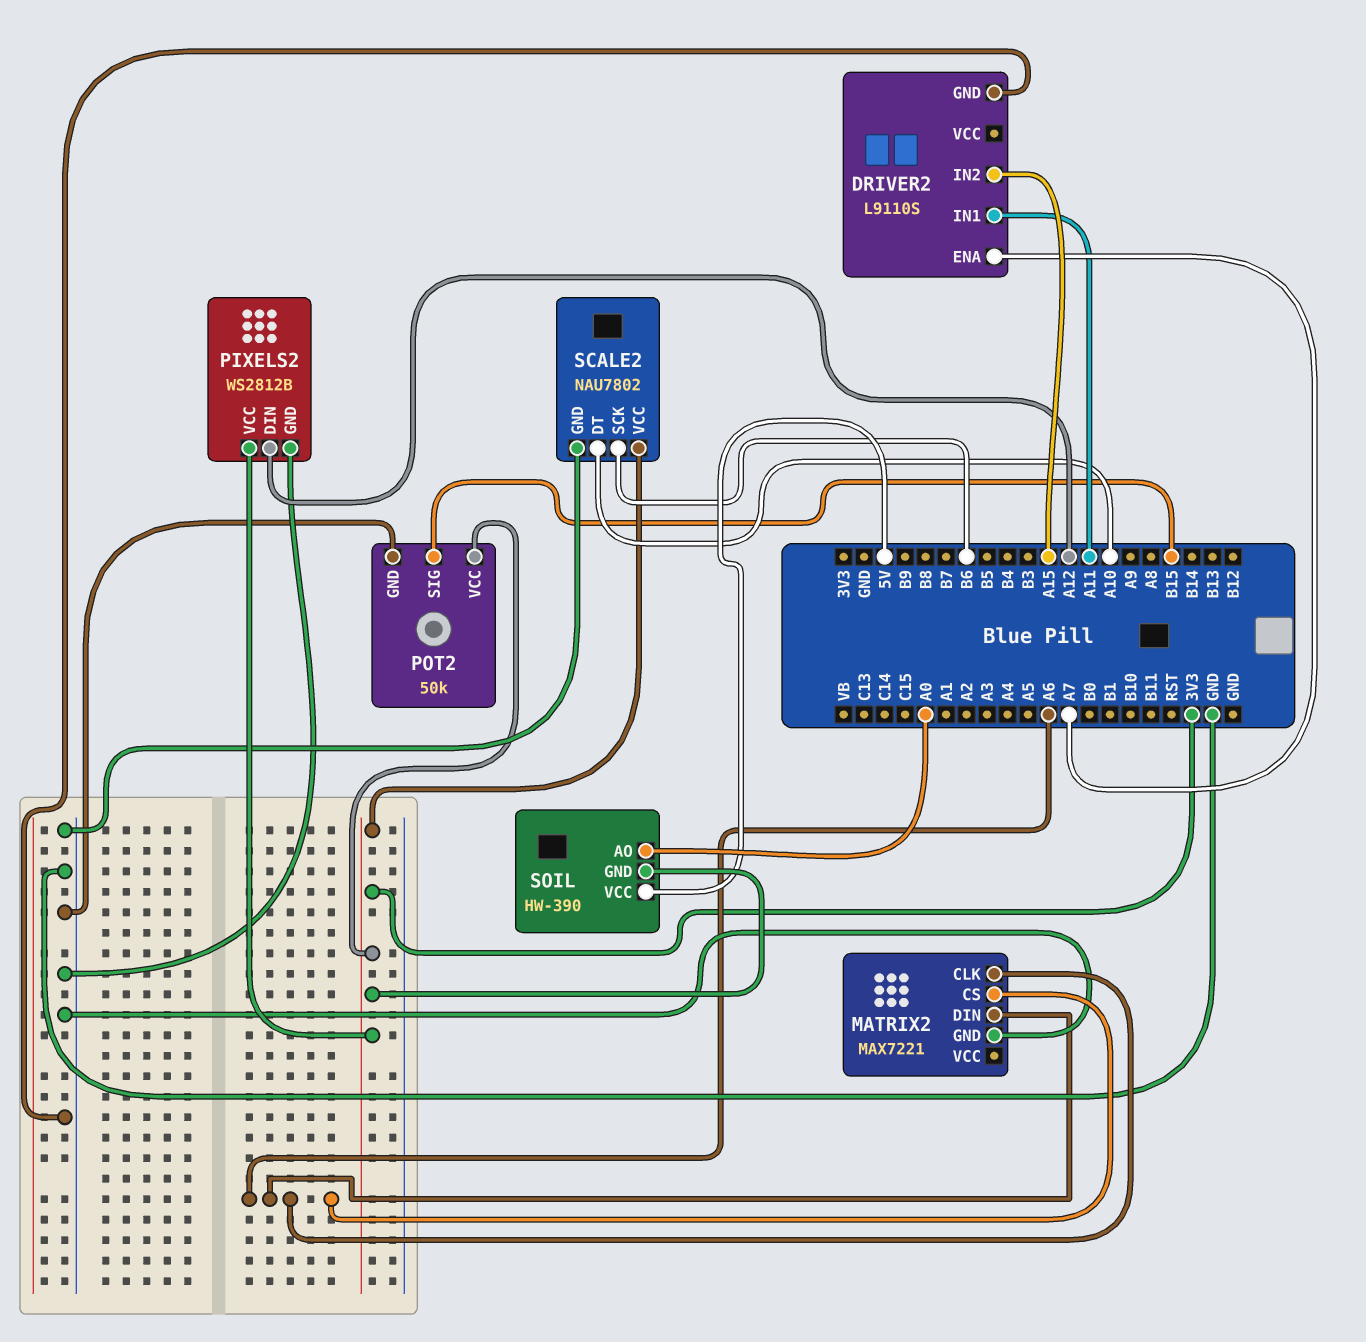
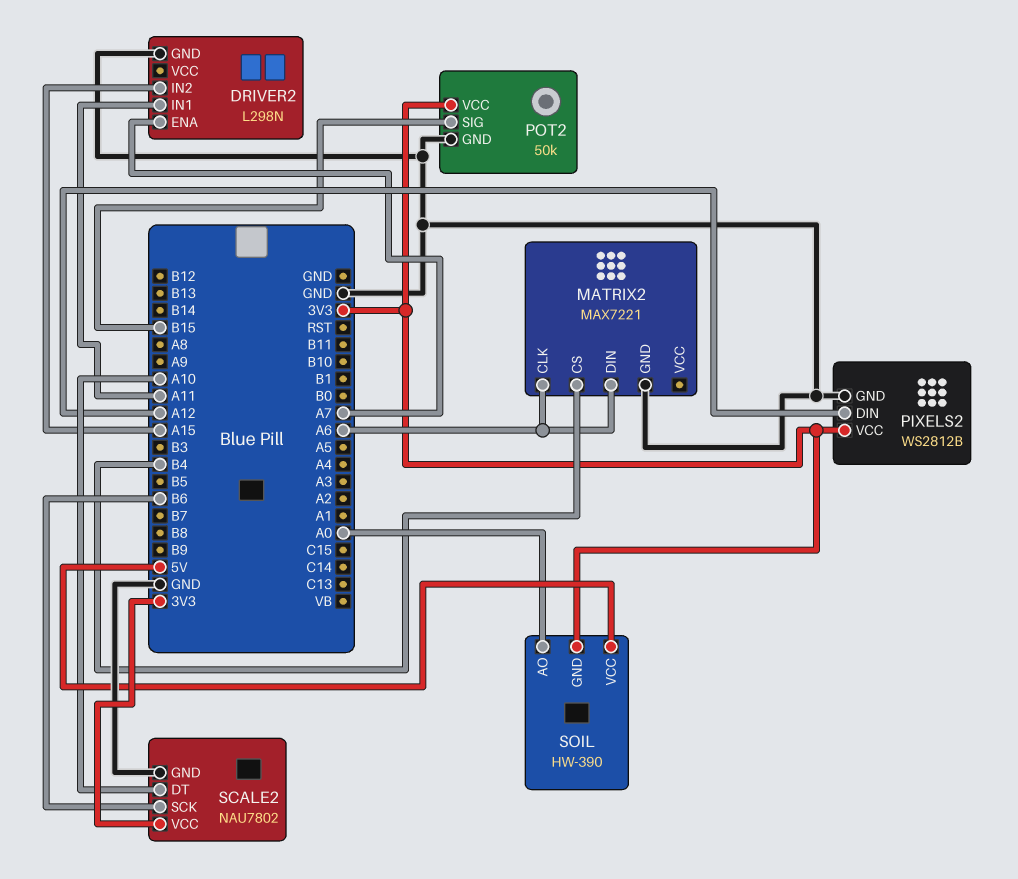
DRIVER2: L9110S -> L298N
MATRIX2 pin CS: A6 -> B4

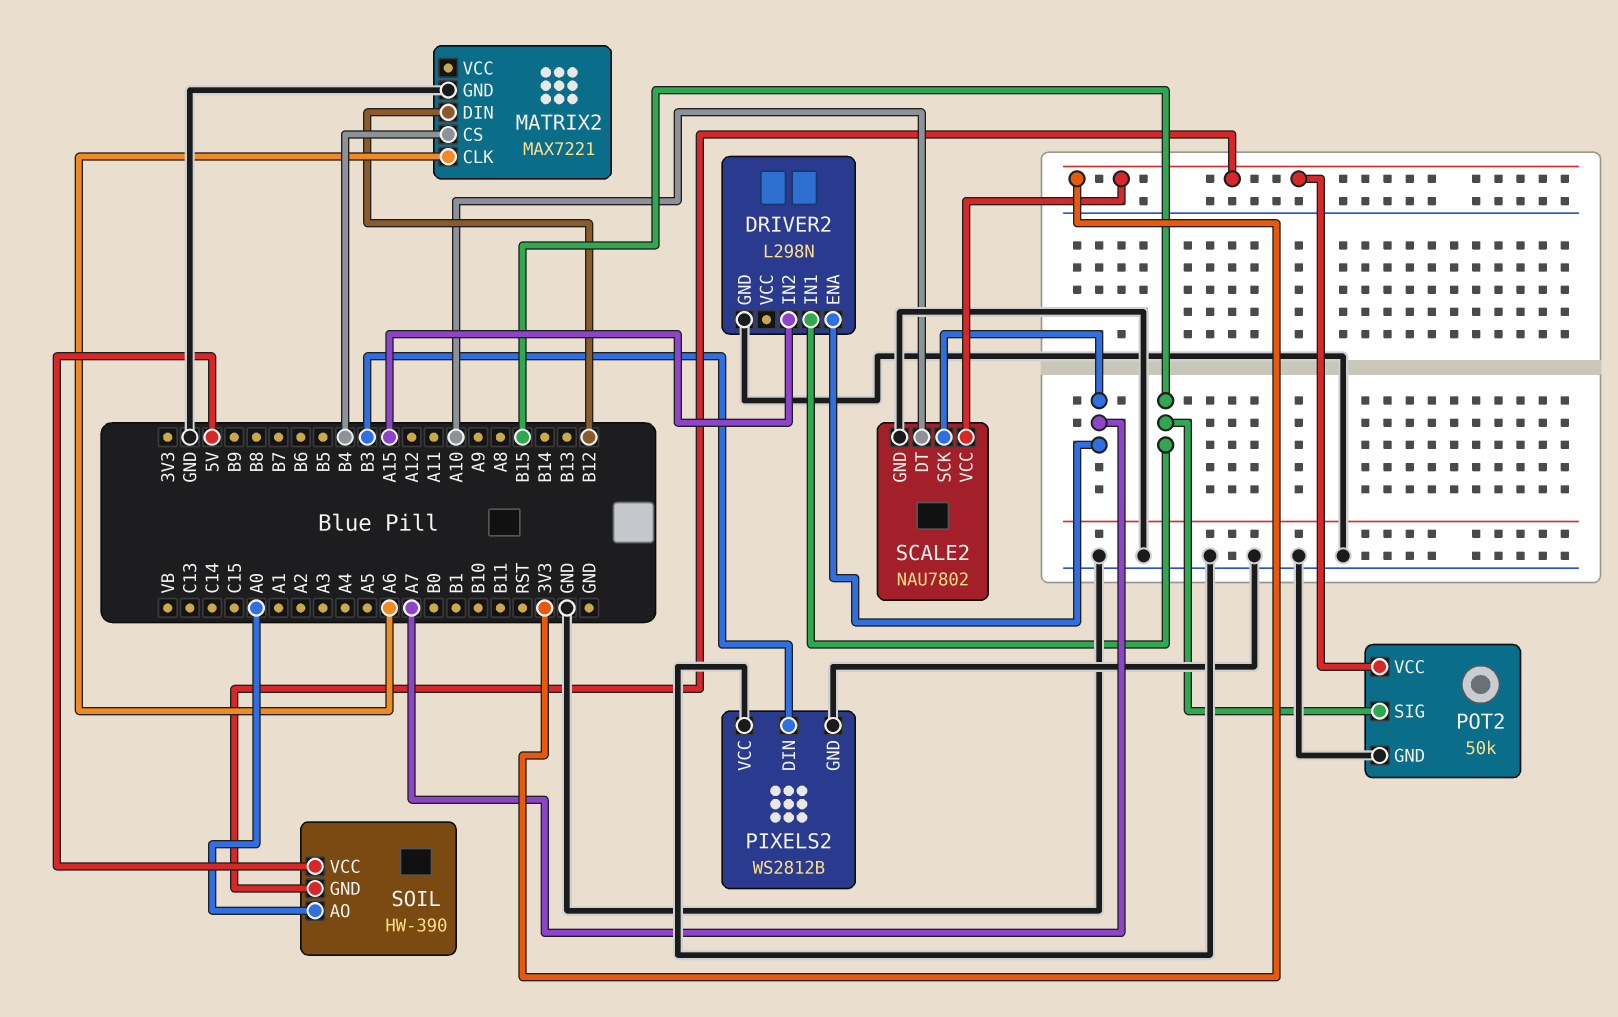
DRIVER2 pin IN1: A11 -> B15
MATRIX2 pin DIN: A6 -> B12
PIXELS2 pin DIN: A12 -> B3
PIXELS2 pin VCC: 3V3 -> GND
SCALE2 pin SCK: B6 -> A7

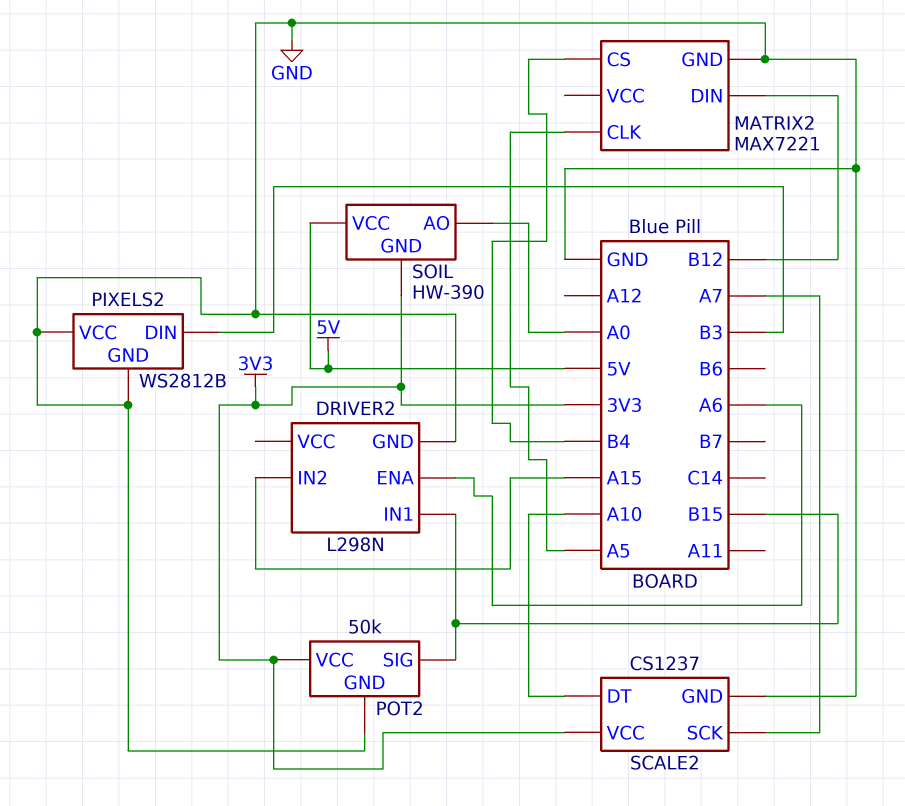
DRIVER2 pin ENA: A7 -> A6
MATRIX2 pin CLK: A6 -> A5
SCALE2: NAU7802 -> CS1237

